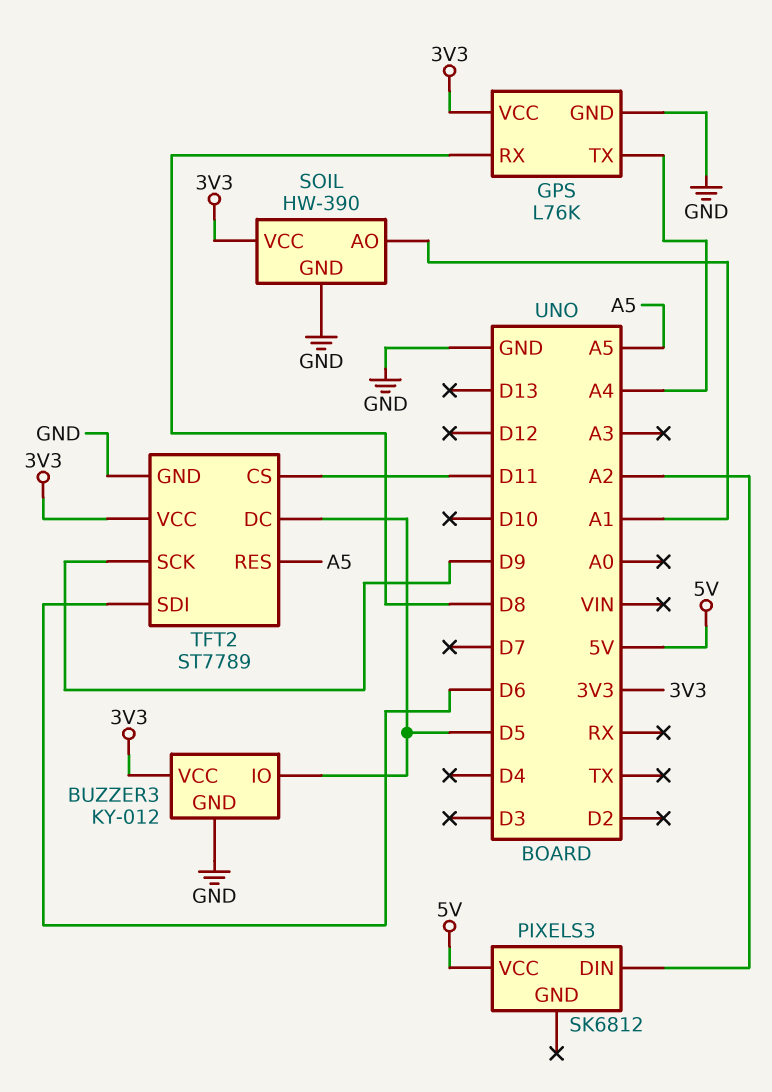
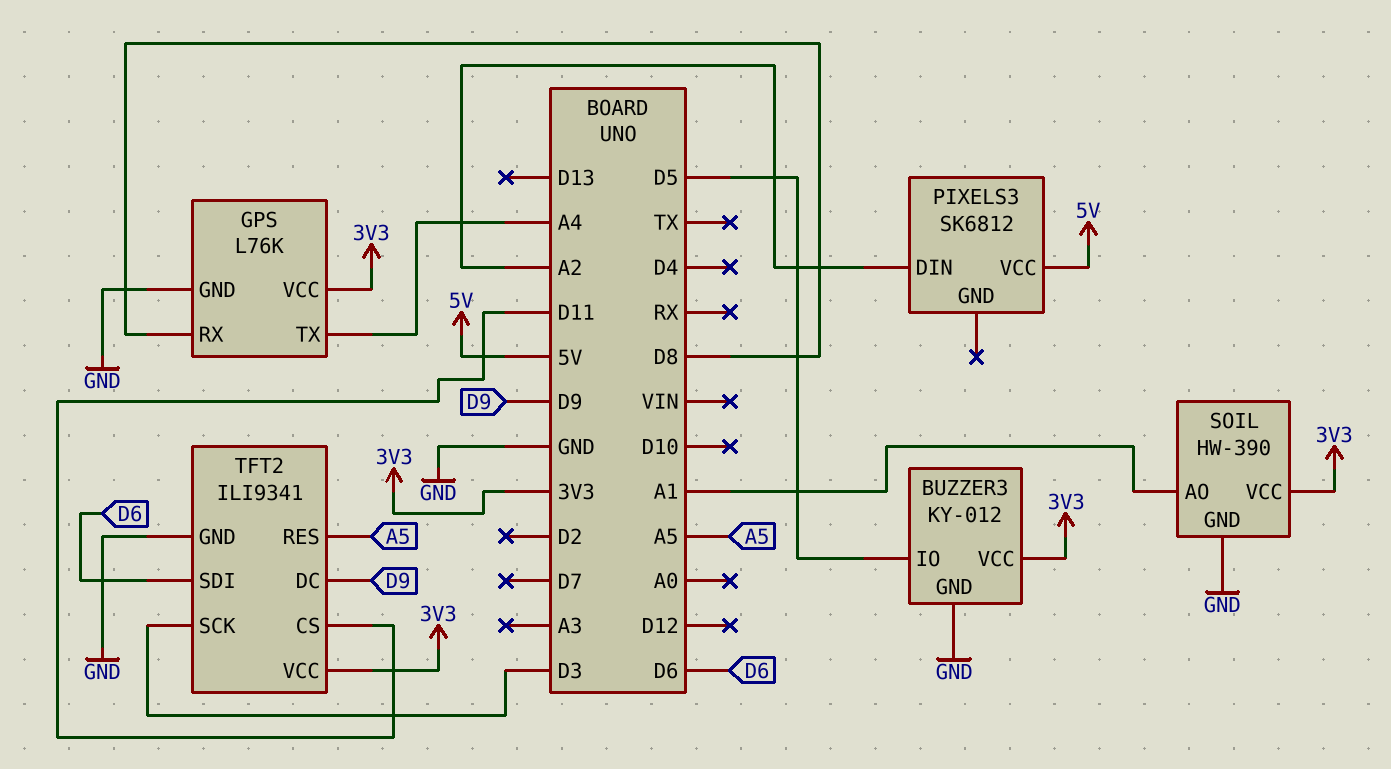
TFT2: ST7789 -> ILI9341
TFT2 pin DC: D5 -> D9
TFT2 pin SCK: D9 -> D3

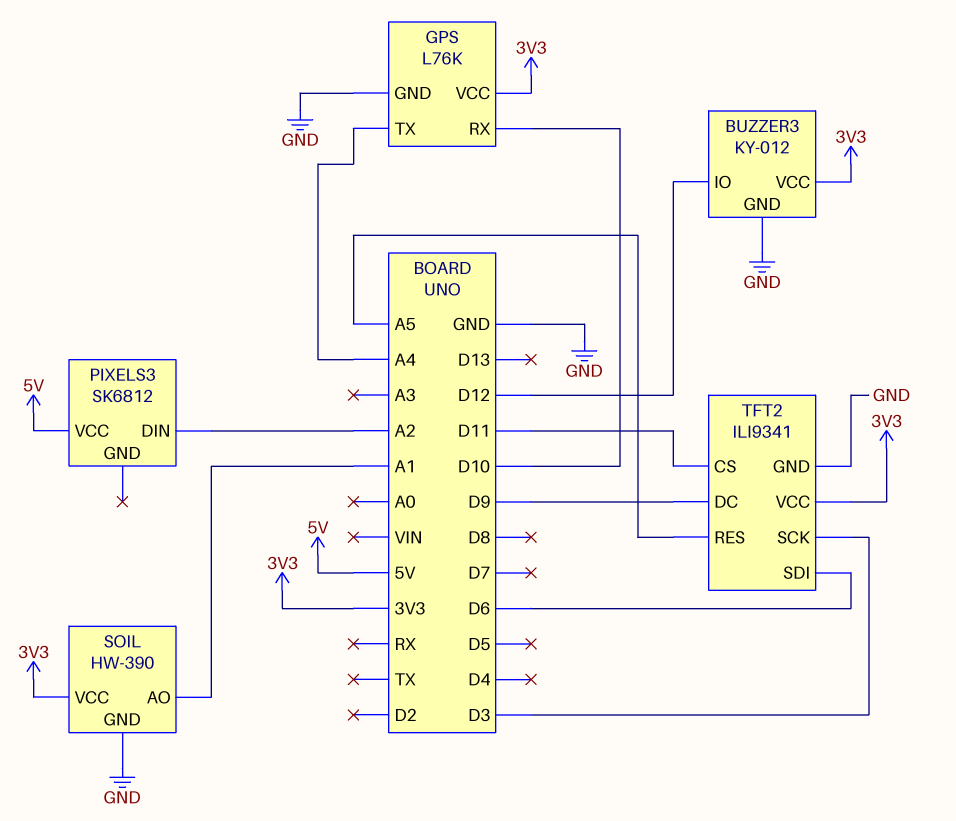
BUZZER3 pin IO: D5 -> D12
GPS pin RX: D8 -> D10

